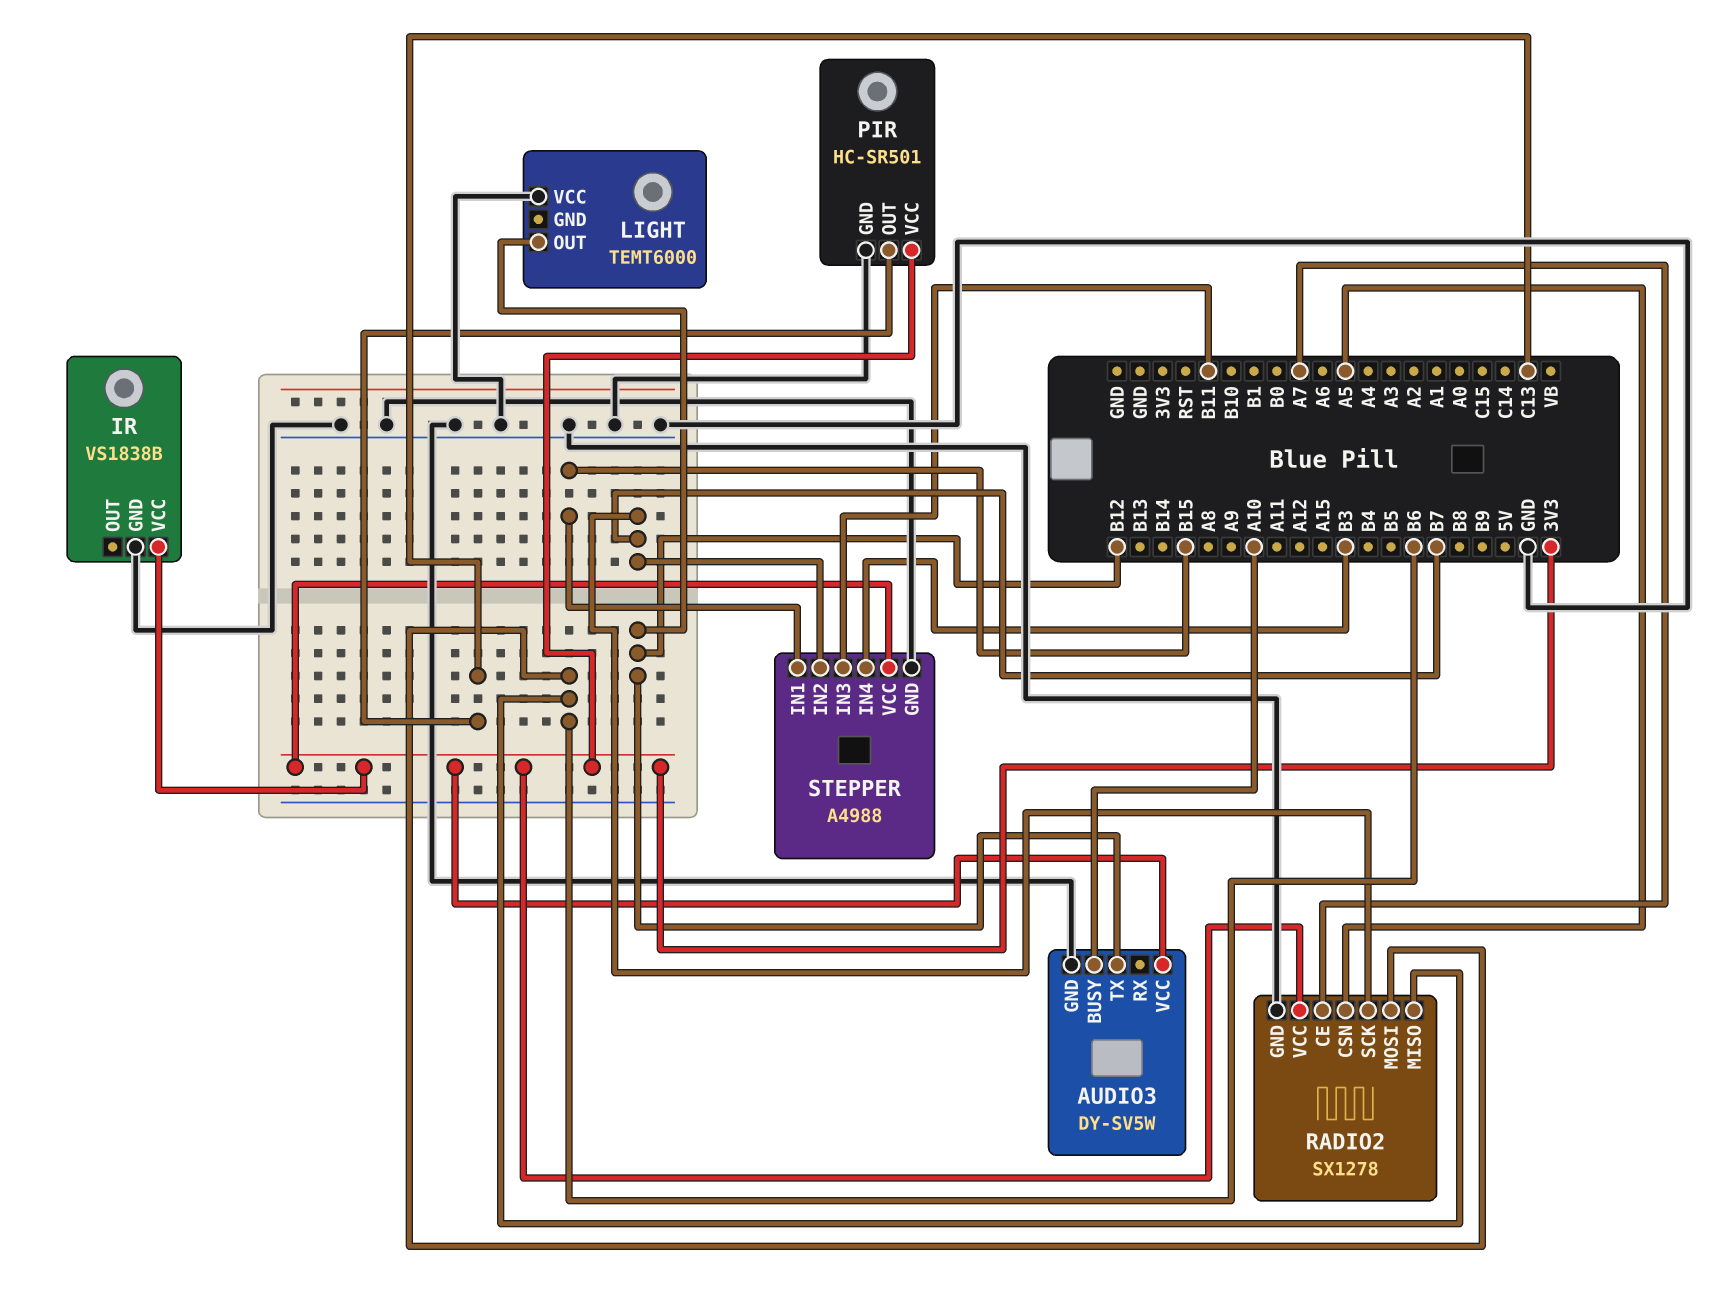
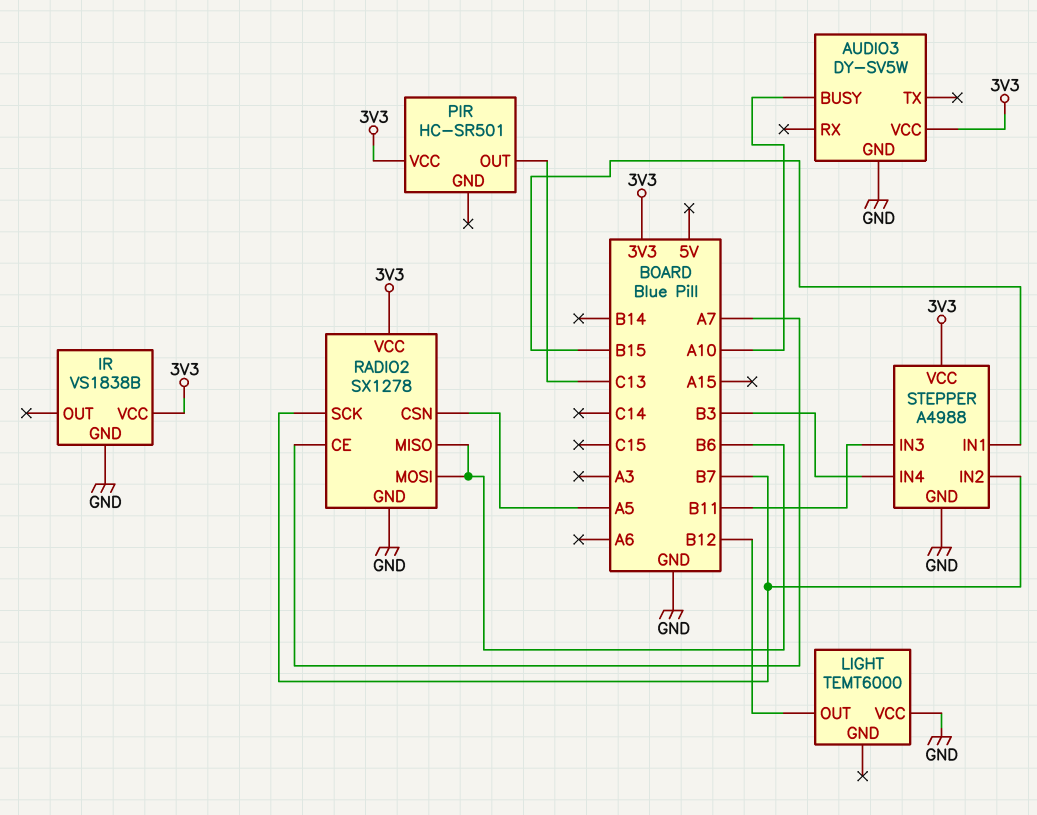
AUDIO3 pin TX: B12 -> none
PIR pin GND: GND -> none

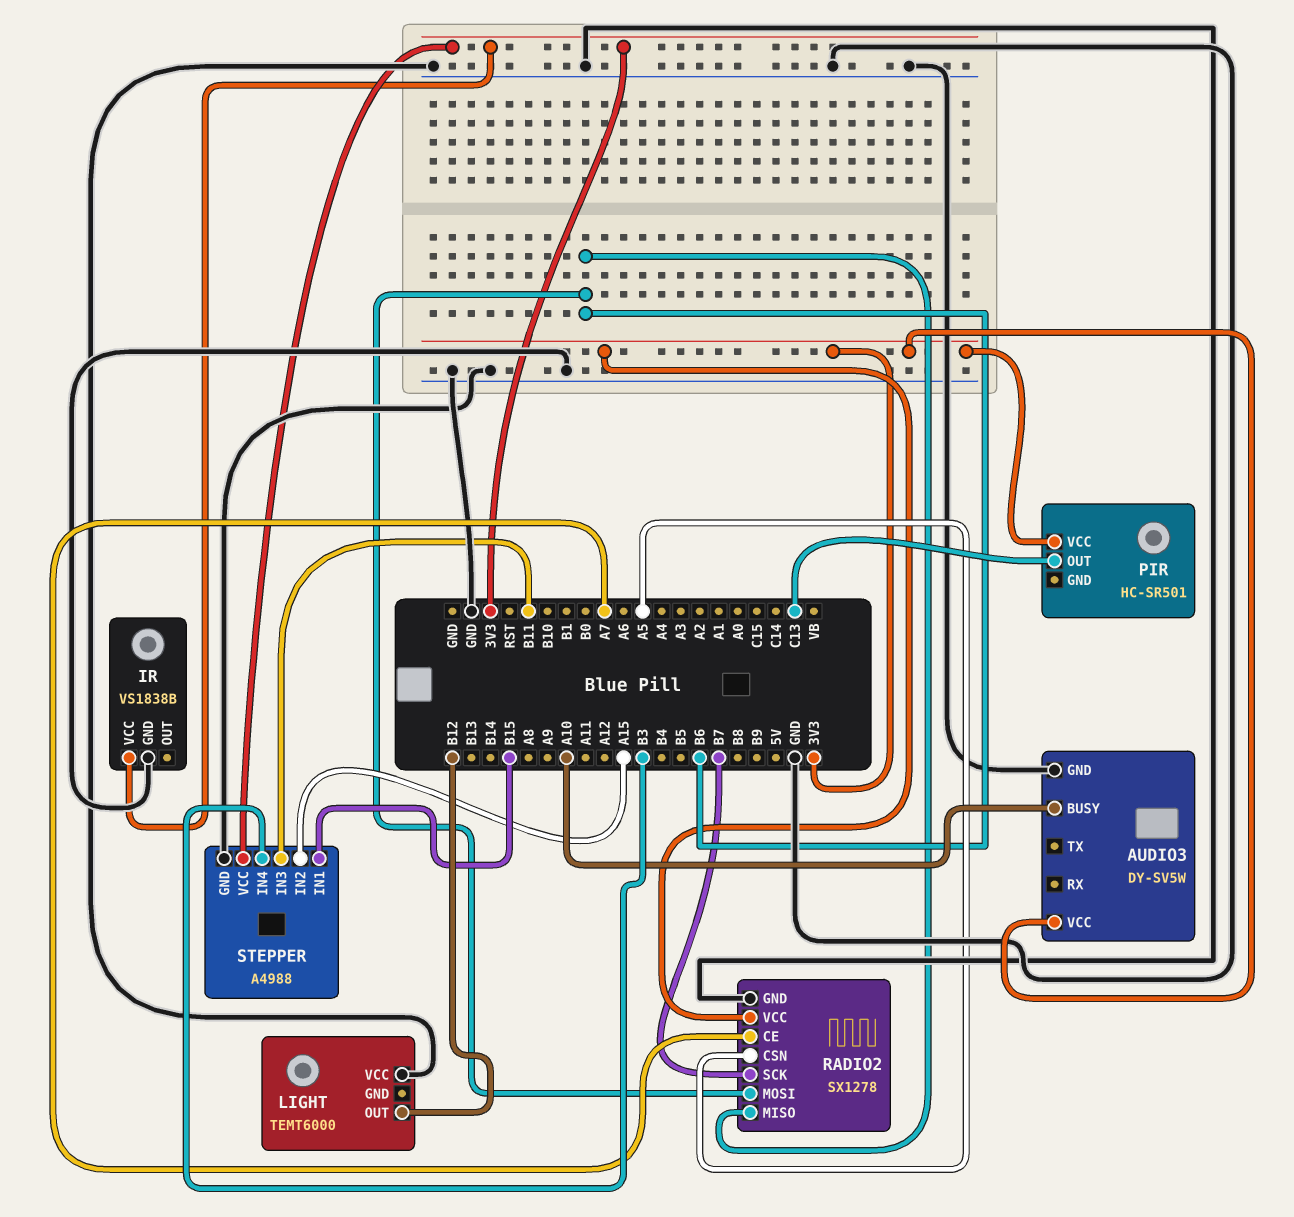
STEPPER pin IN2: B7 -> A15

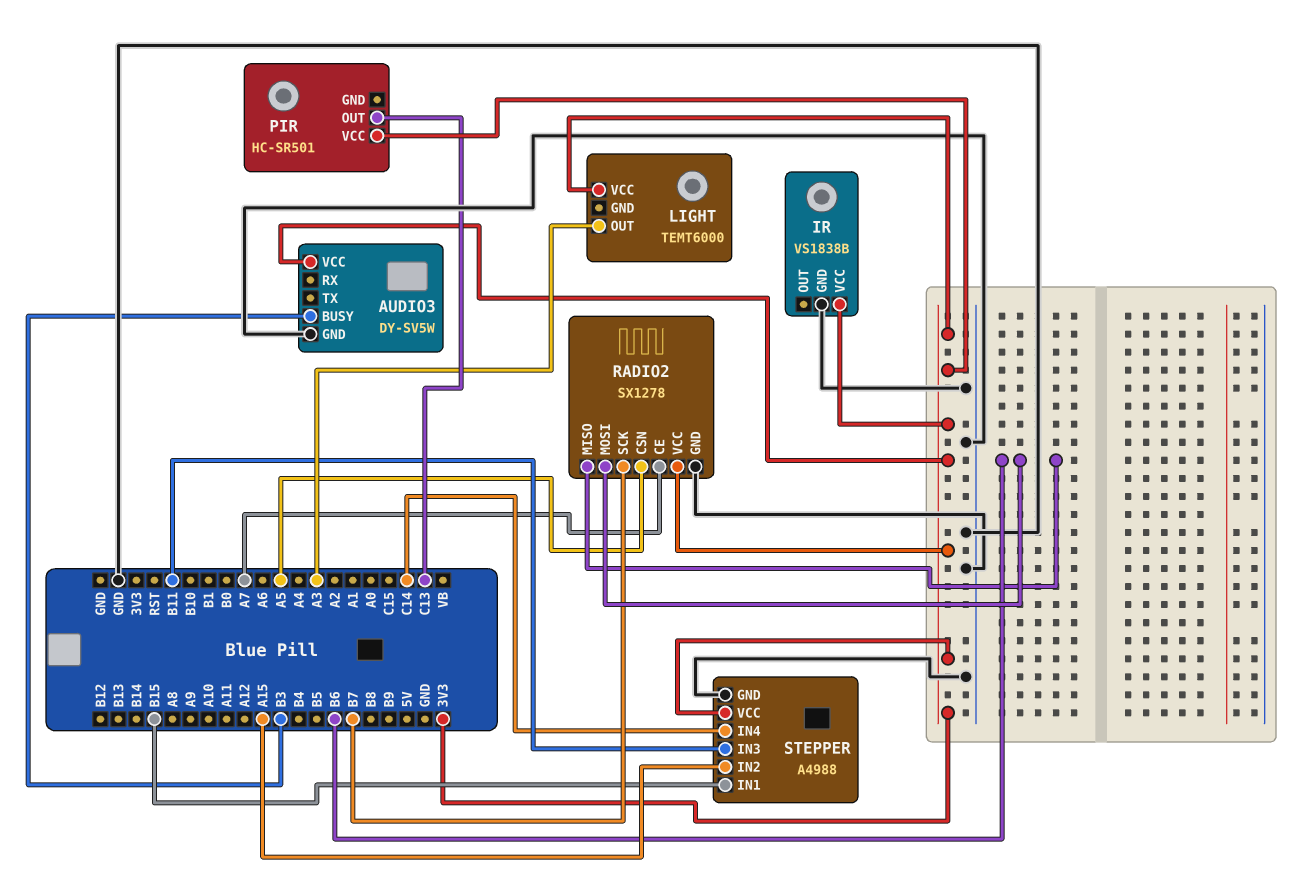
AUDIO3 pin BUSY: A10 -> B3
LIGHT pin OUT: B12 -> A3
LIGHT pin VCC: GND -> 3V3
STEPPER pin IN4: B3 -> C14

